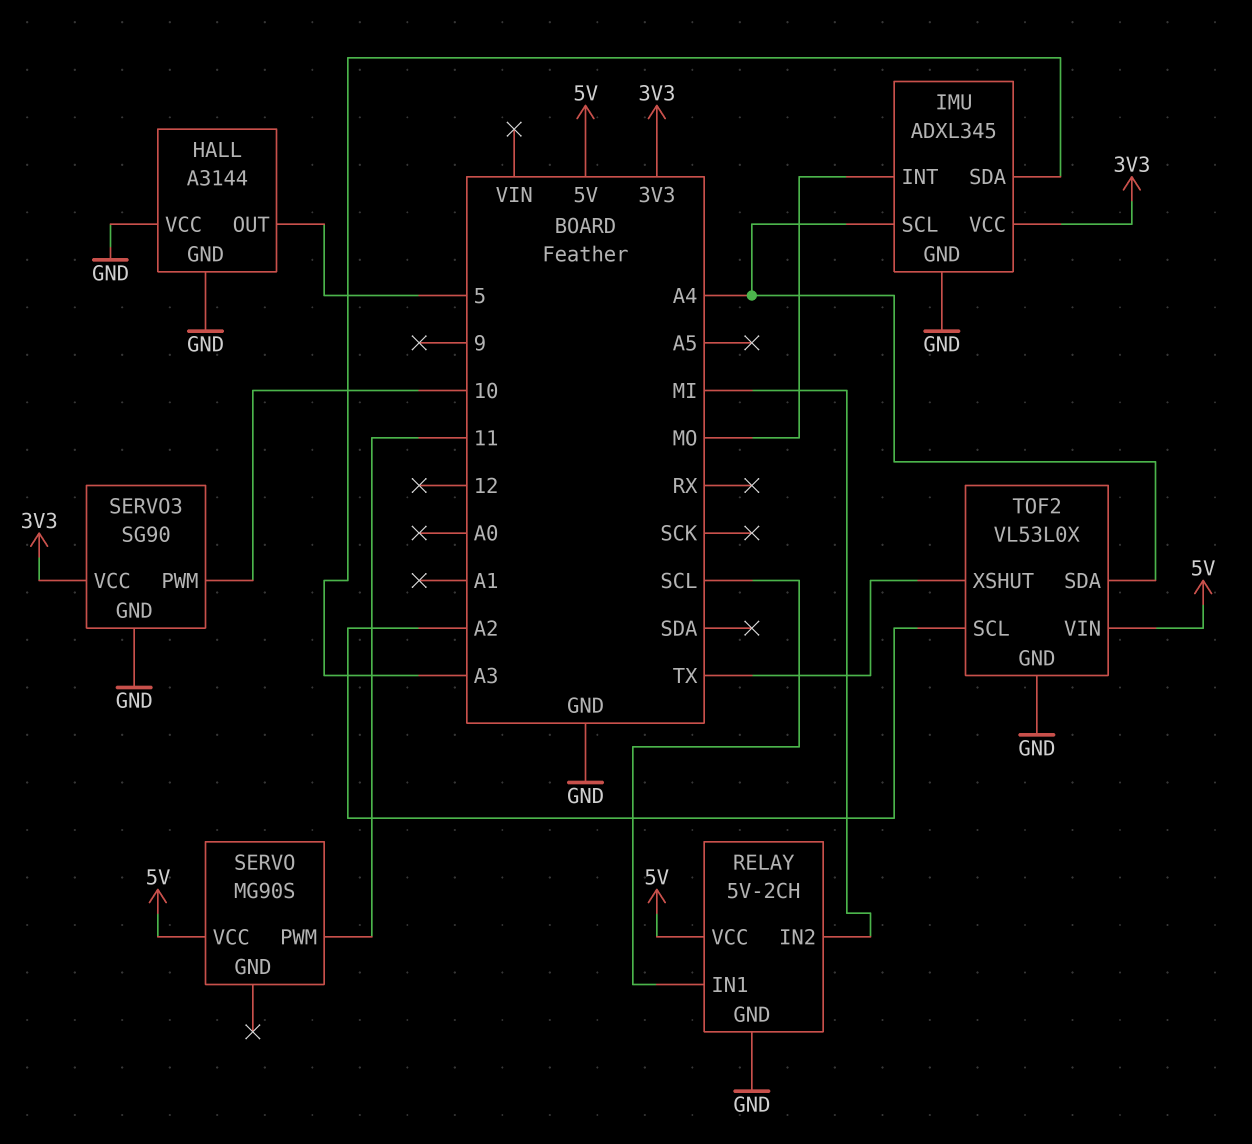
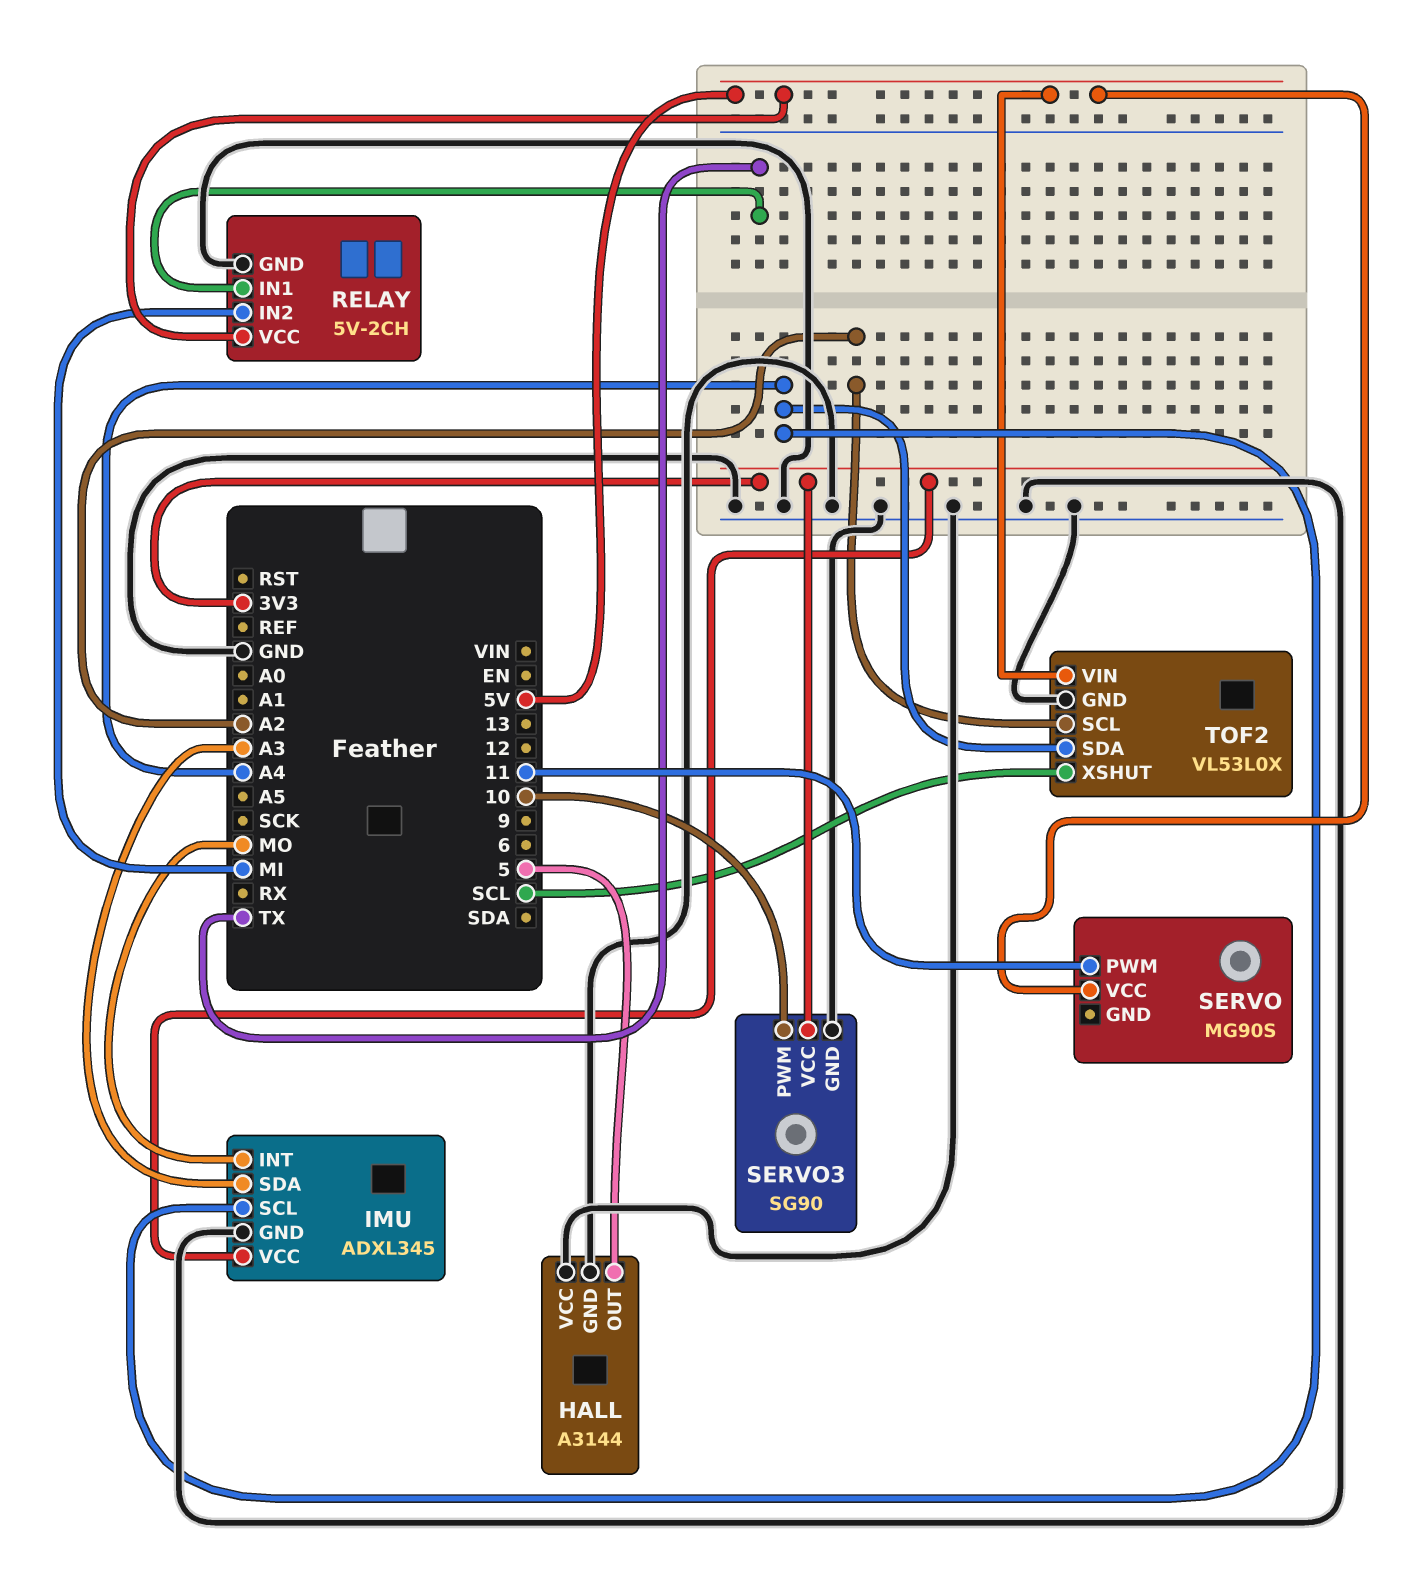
RELAY pin IN1: SCL -> TX
TOF2 pin XSHUT: TX -> SCL

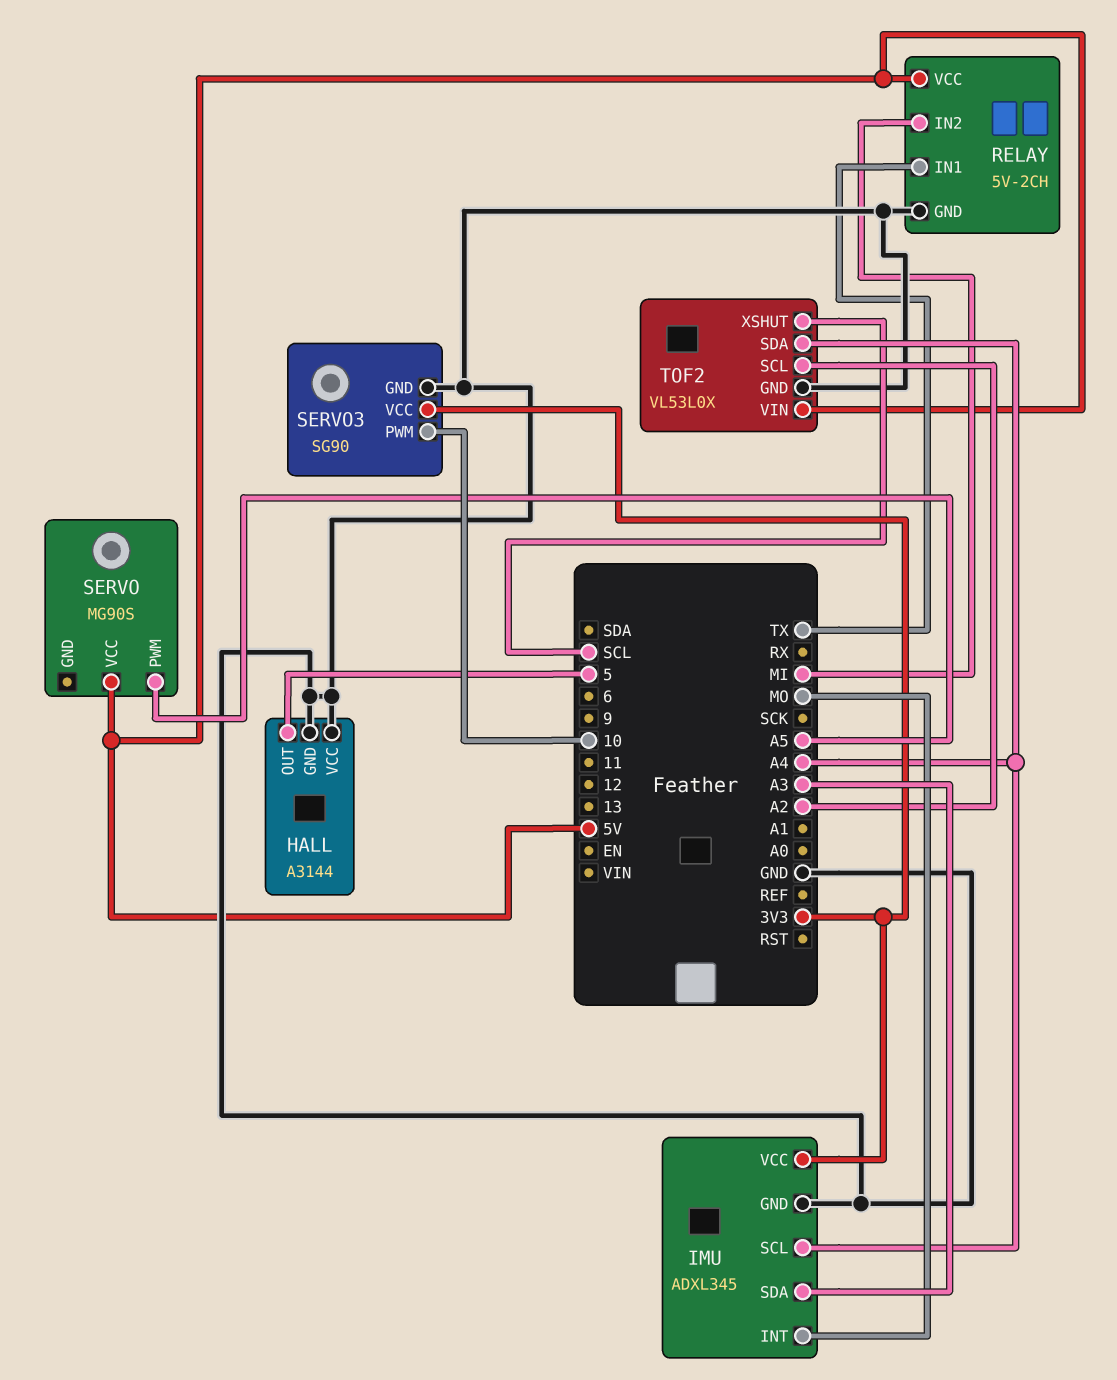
SERVO pin PWM: 11 -> A5

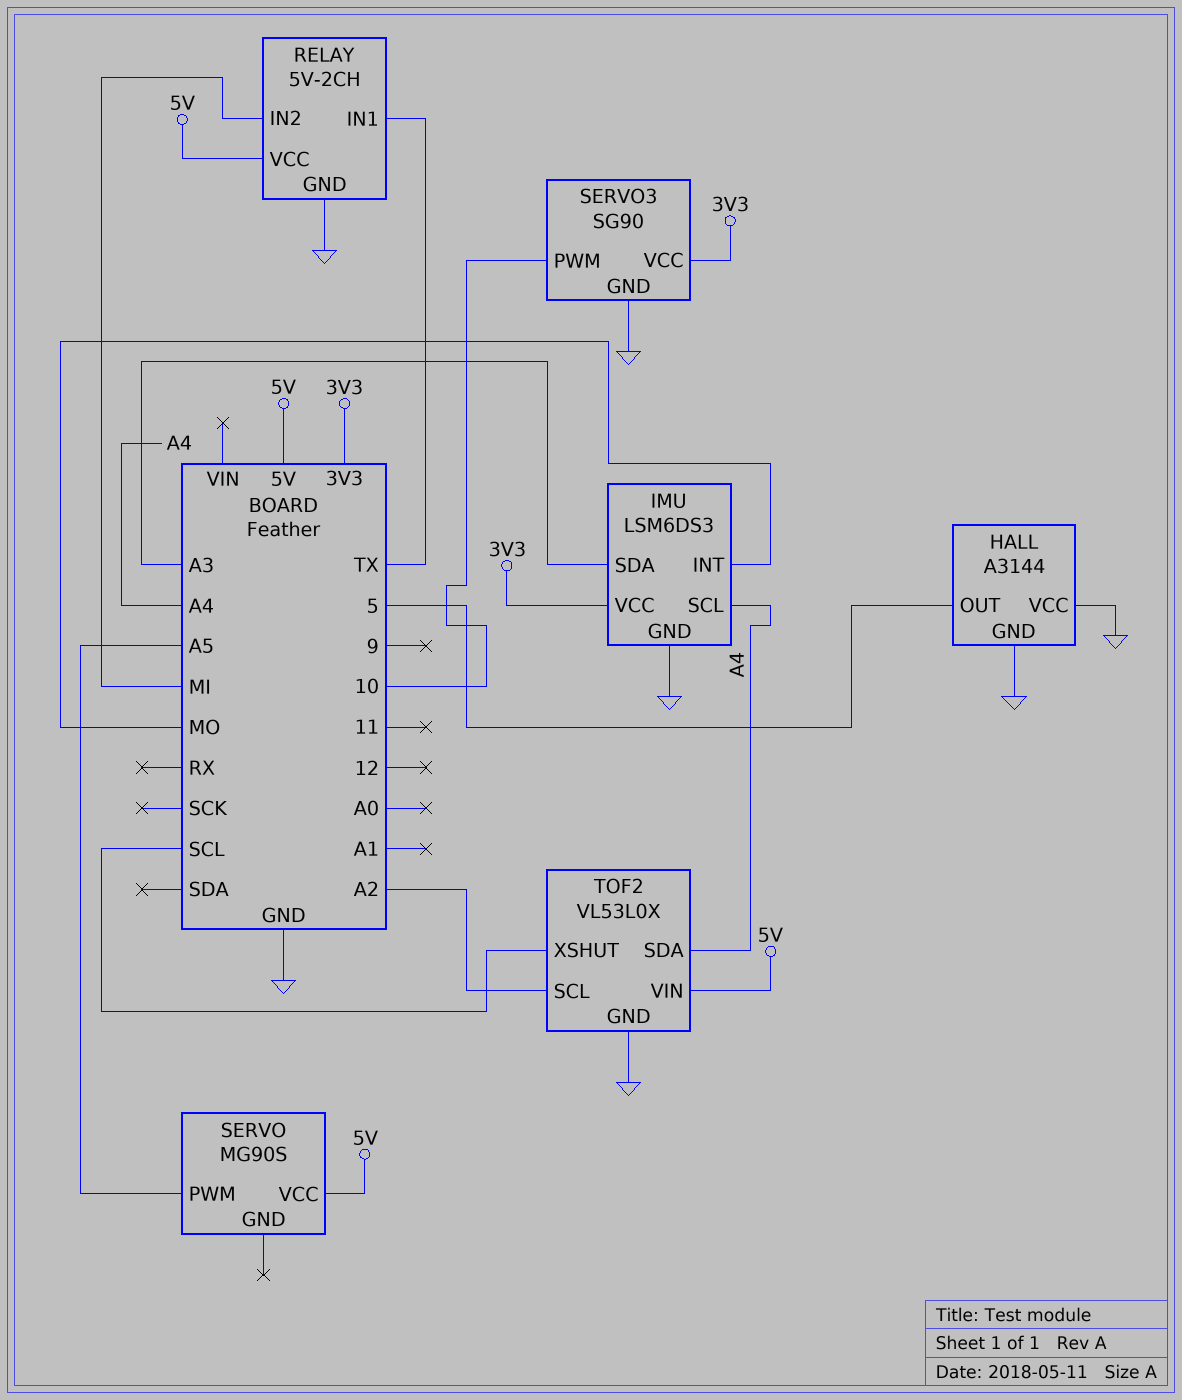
IMU: ADXL345 -> LSM6DS3

